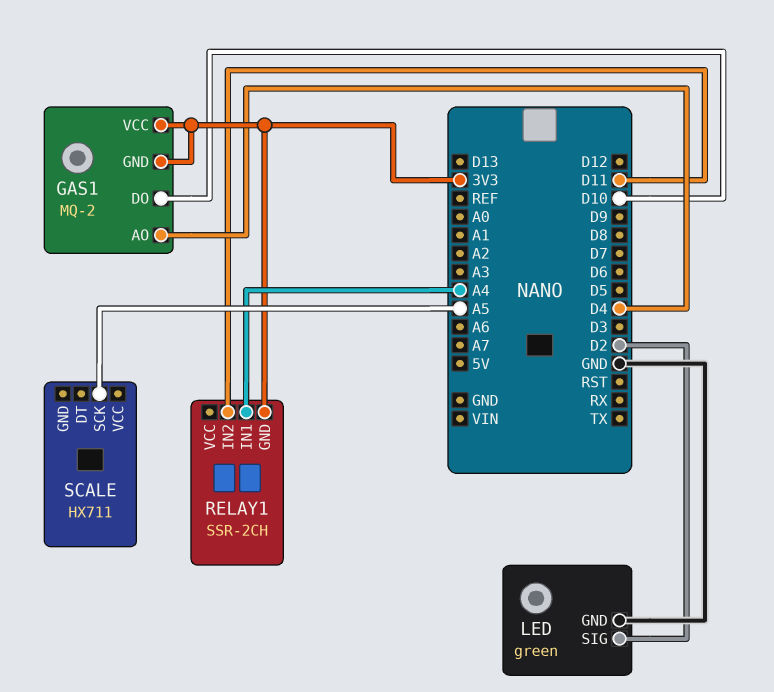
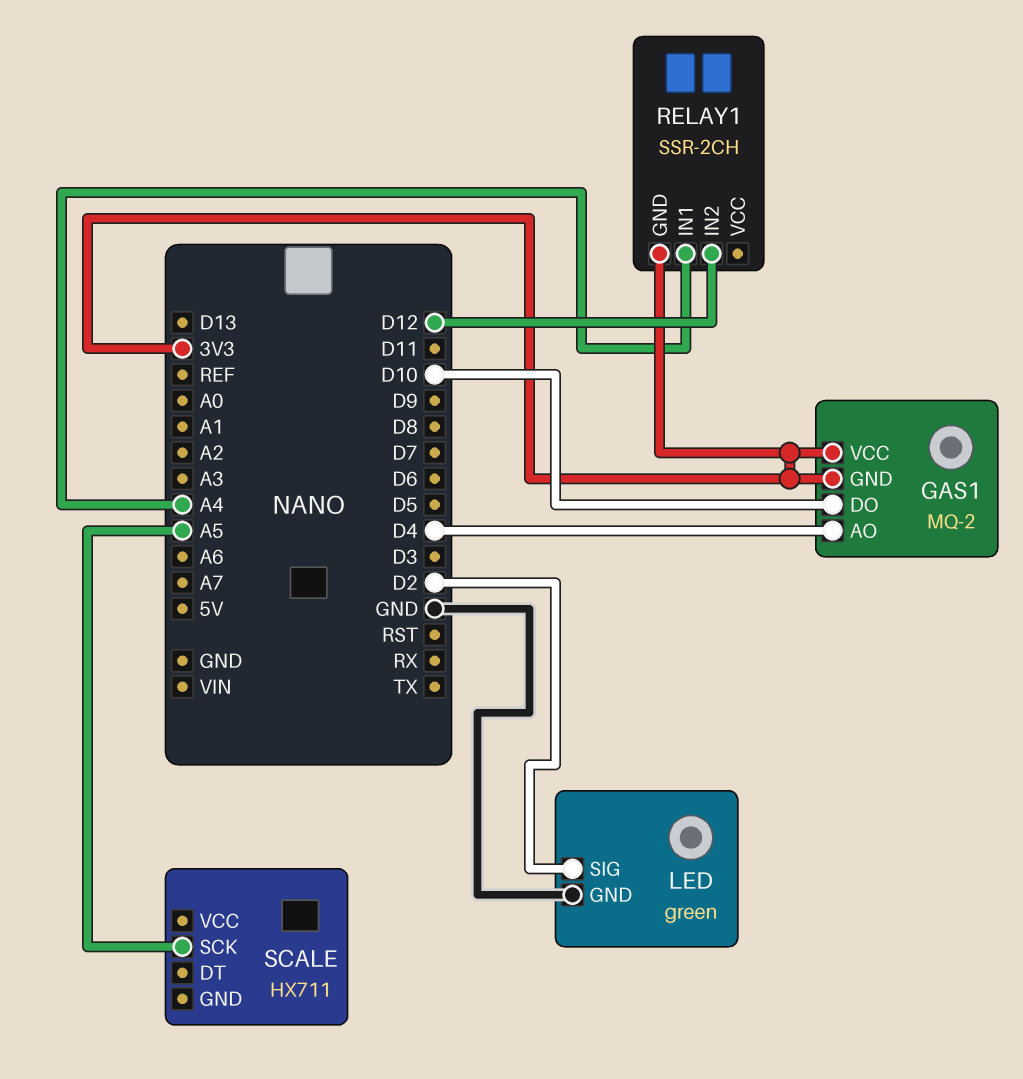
RELAY1 pin IN2: D11 -> D12

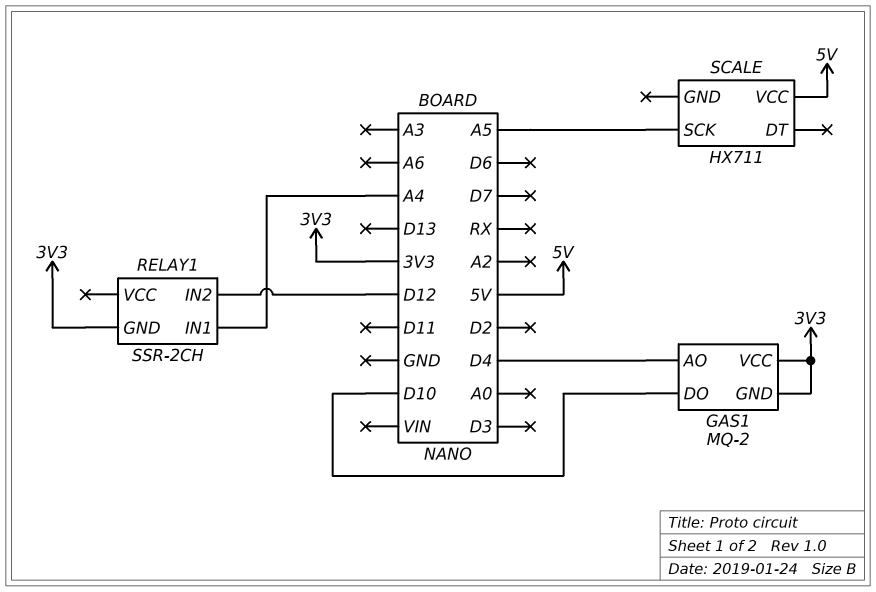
LED: green -> none
LED pin GND: GND -> none
LED pin SIG: D2 -> none
SCALE pin VCC: none -> 5V

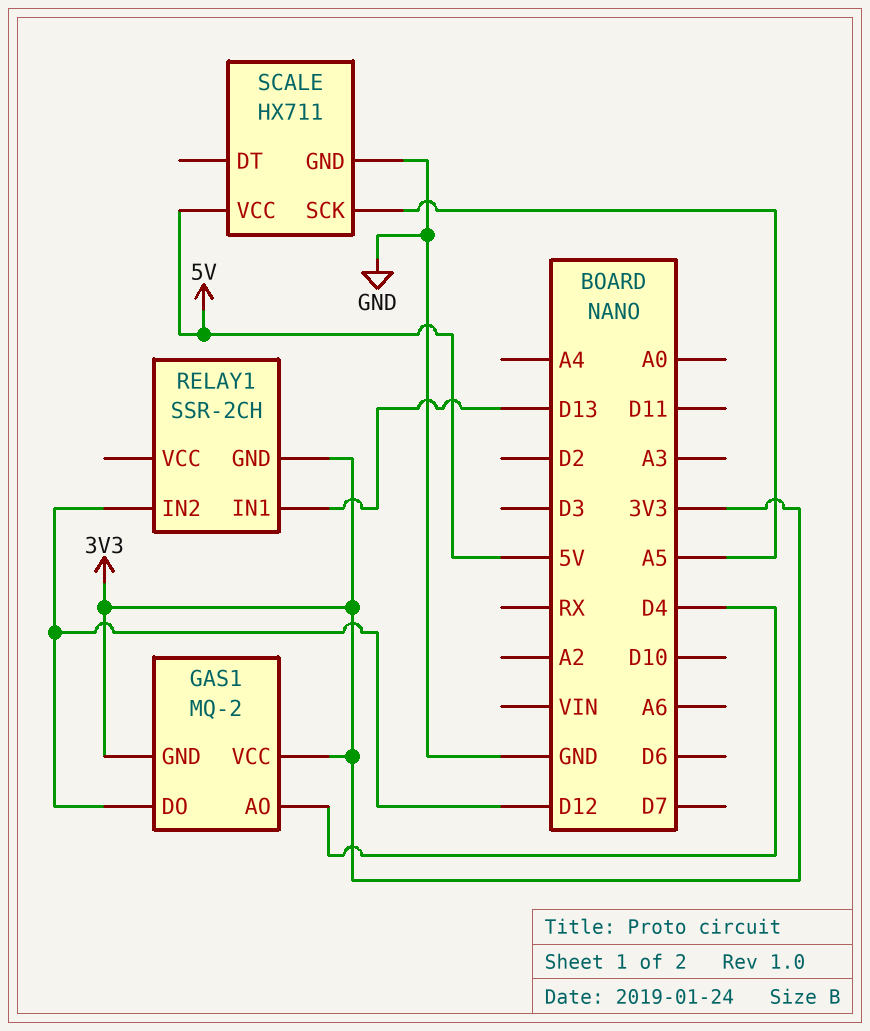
GAS1 pin DO: D10 -> D12
RELAY1 pin IN1: A4 -> D13
SCALE pin GND: none -> GND

